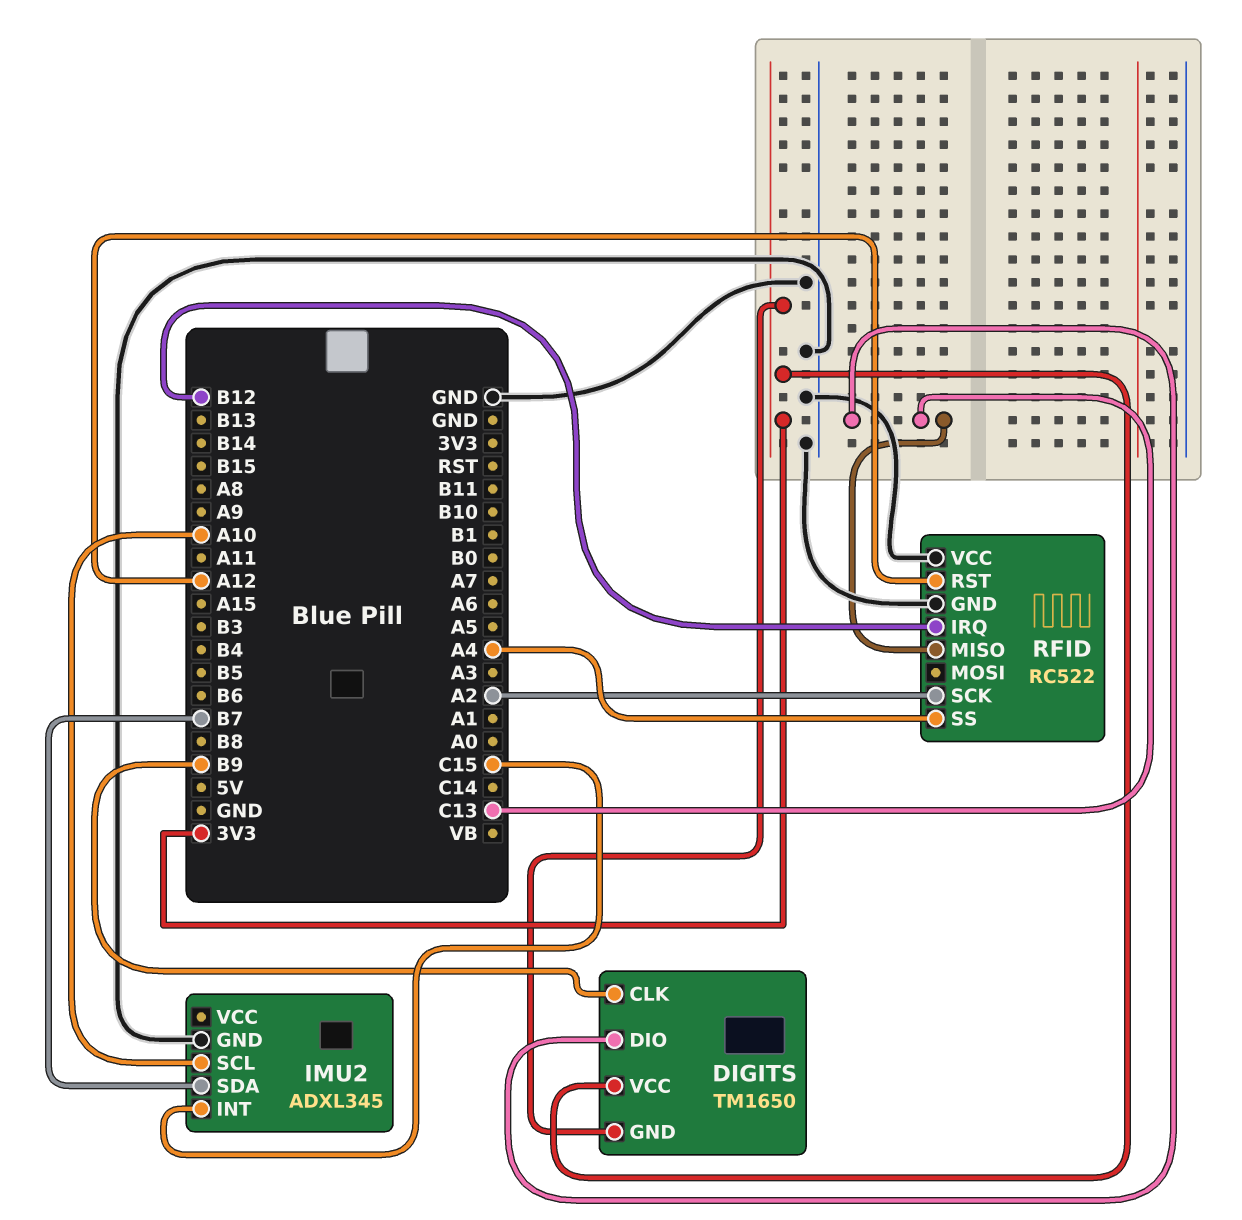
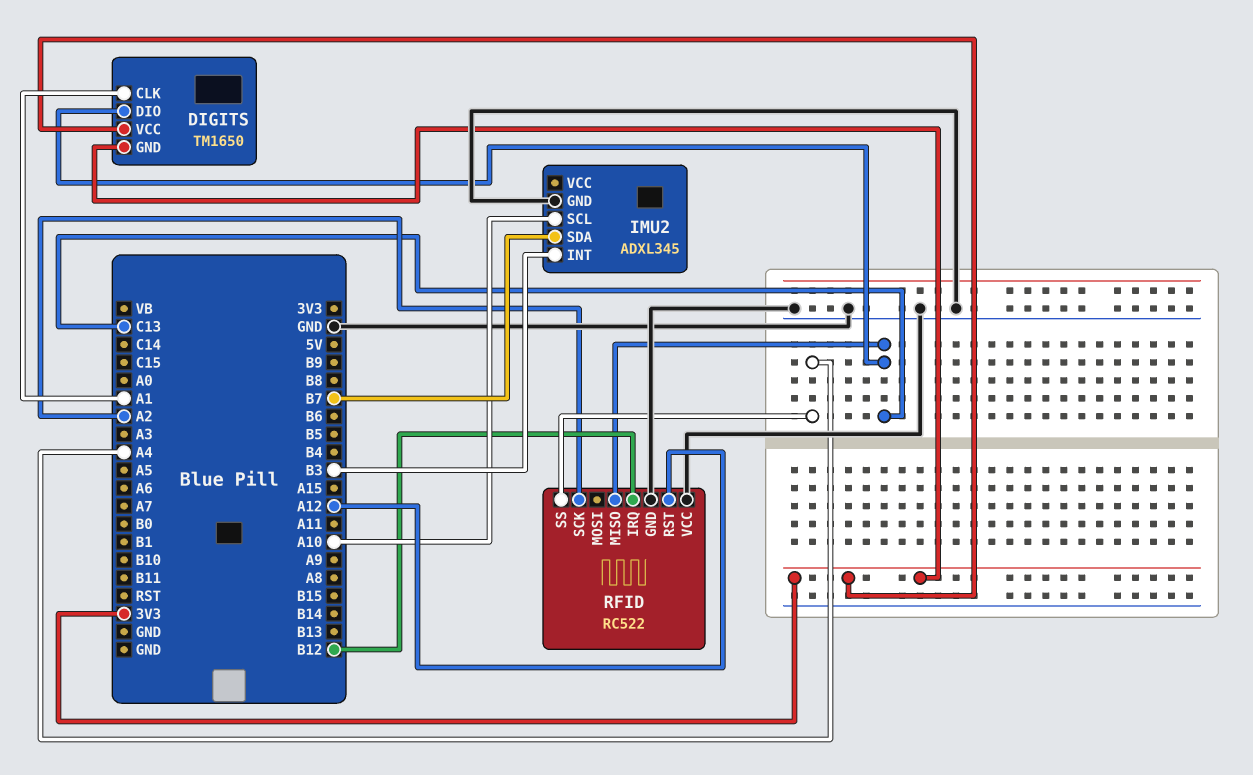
DIGITS pin CLK: B9 -> A1
IMU2 pin INT: C15 -> B3

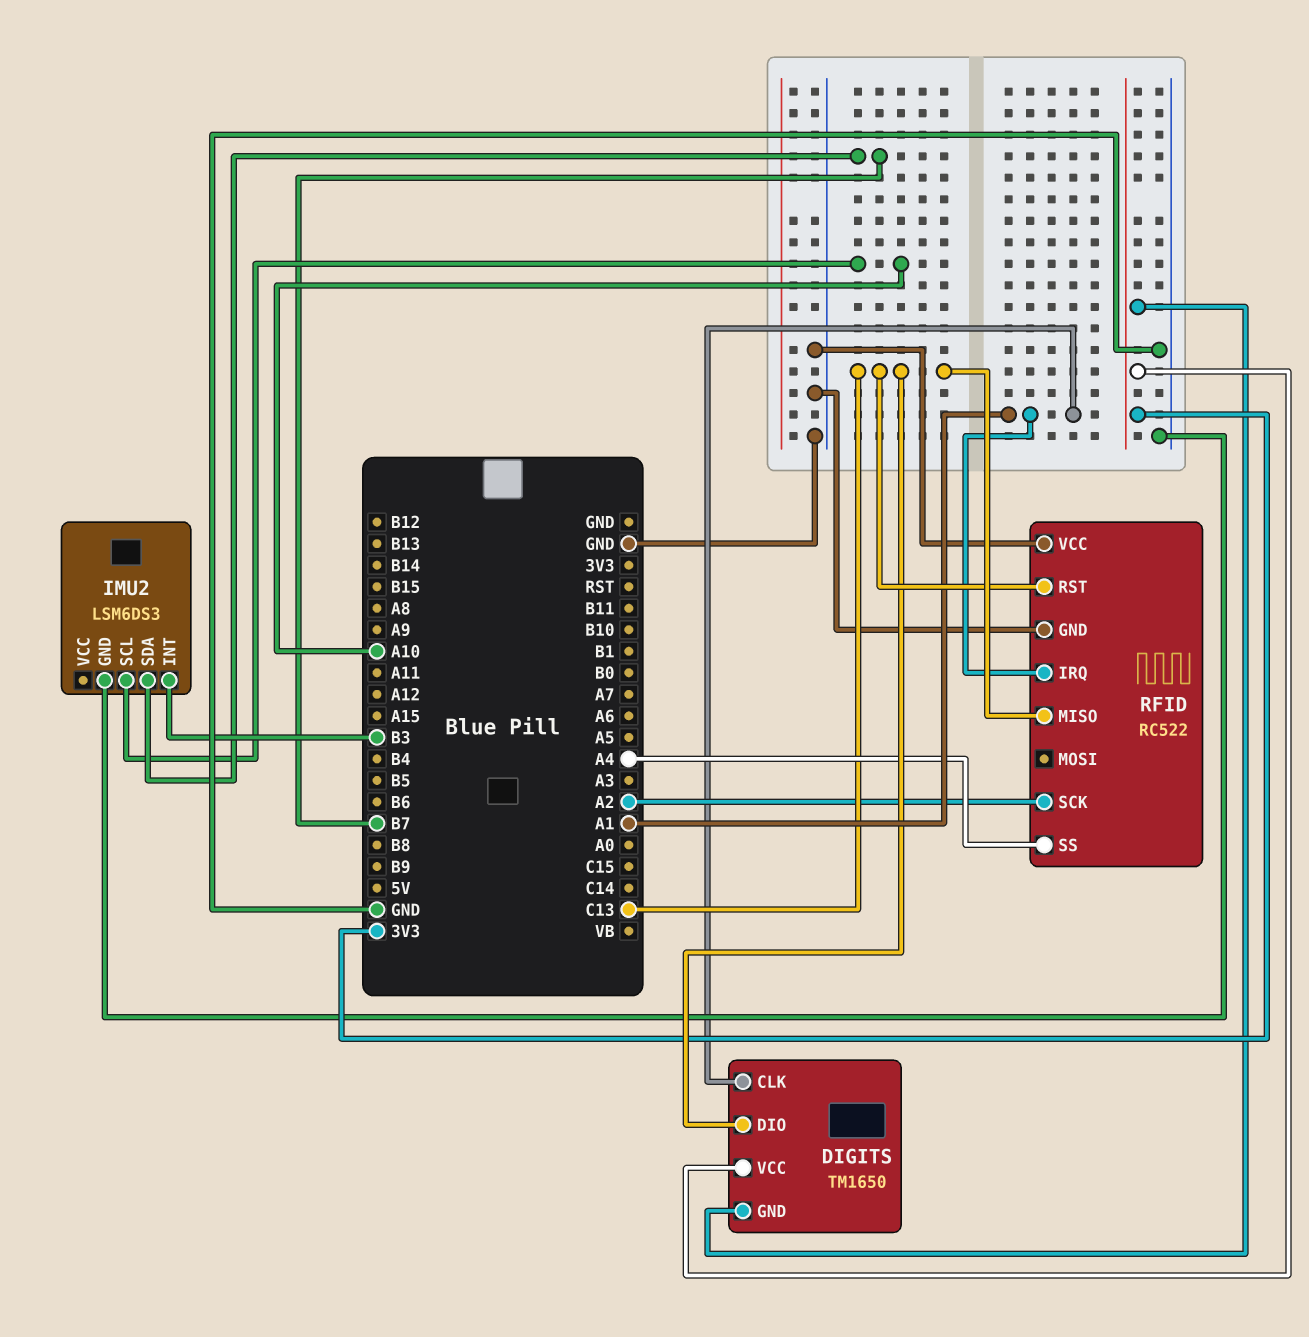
IMU2: ADXL345 -> LSM6DS3
RFID pin IRQ: B12 -> A1
RFID pin RST: A12 -> C13

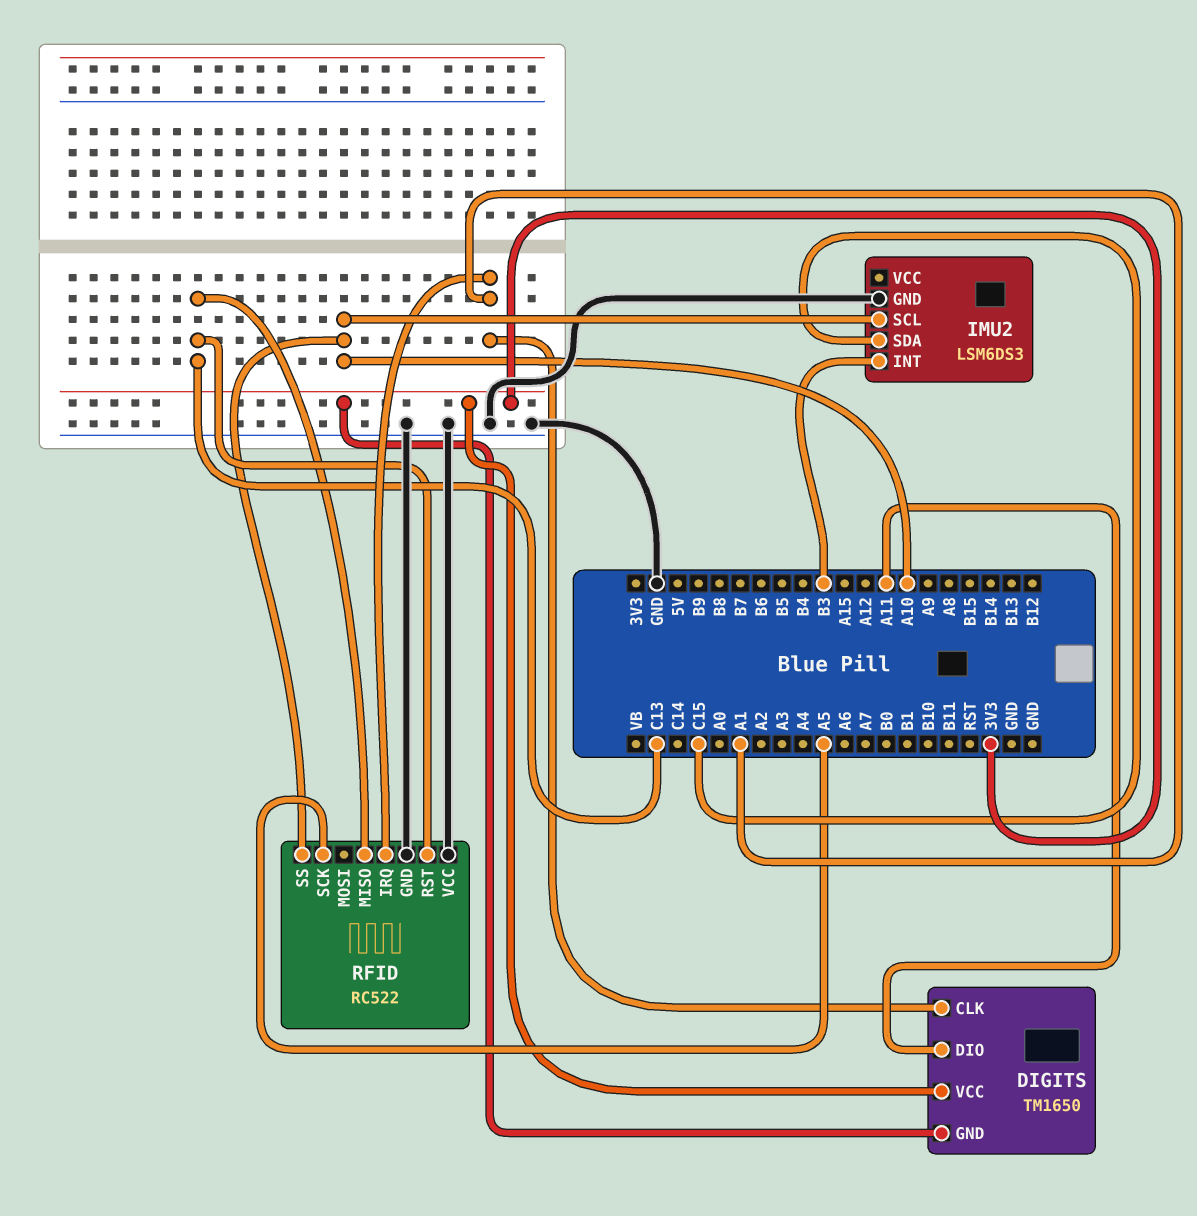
DIGITS pin DIO: C13 -> A11
IMU2 pin SDA: B7 -> C15
RFID pin SCK: A2 -> A5
RFID pin SS: A4 -> A10

